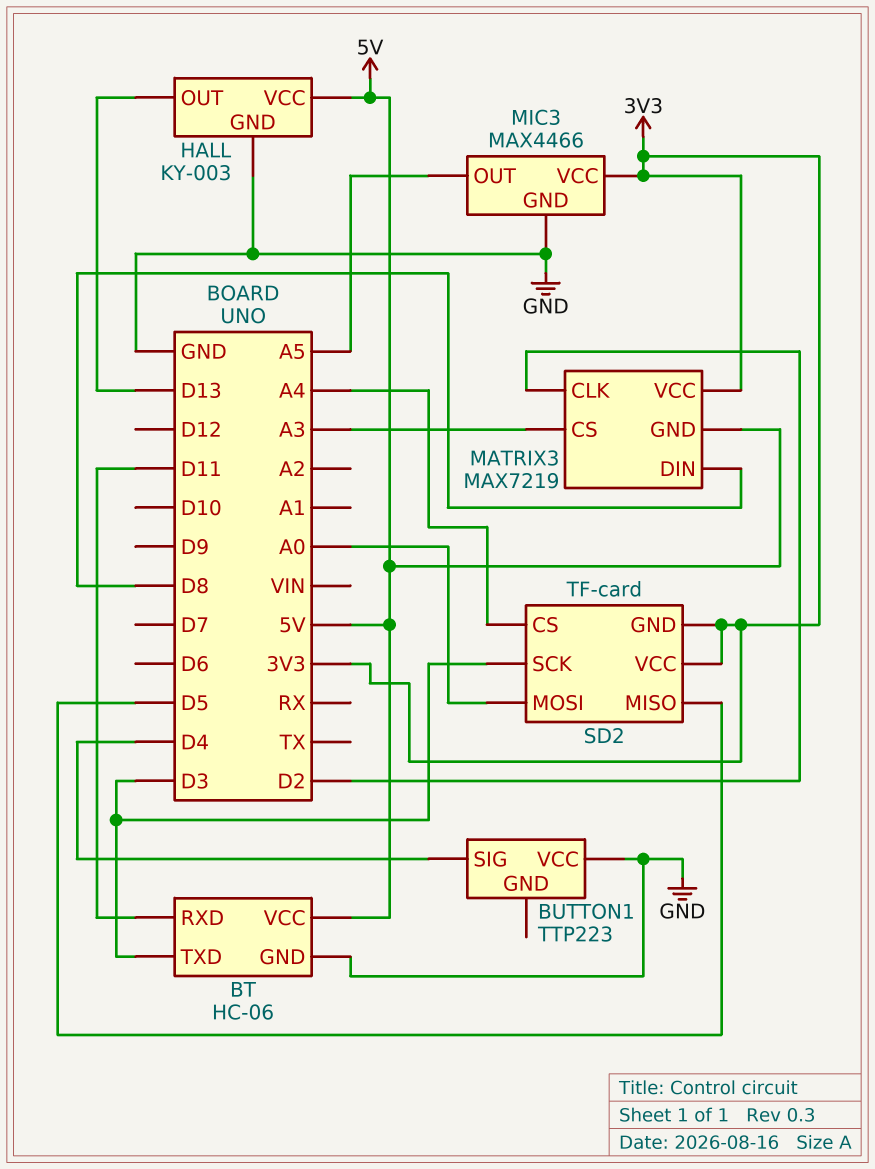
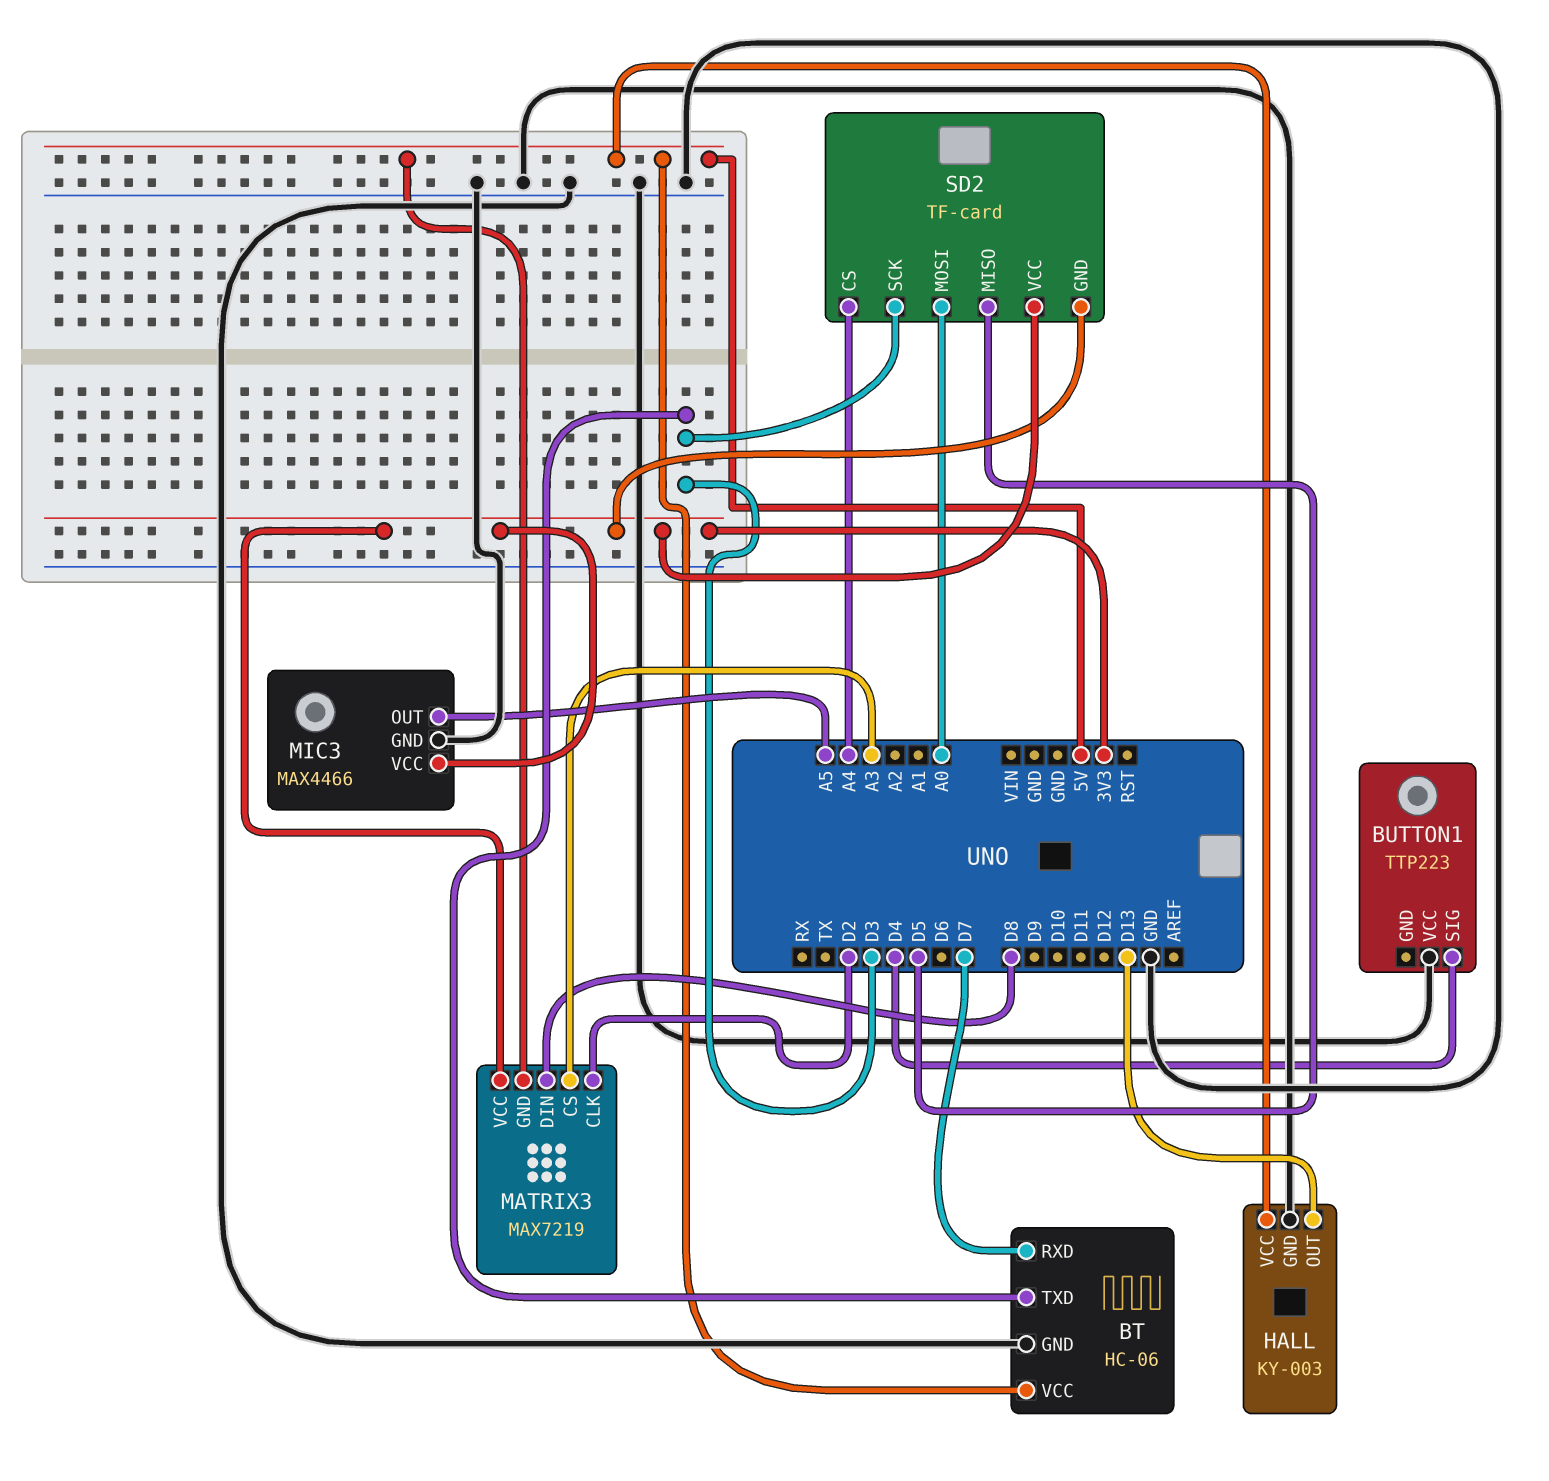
BT pin RXD: D11 -> D7

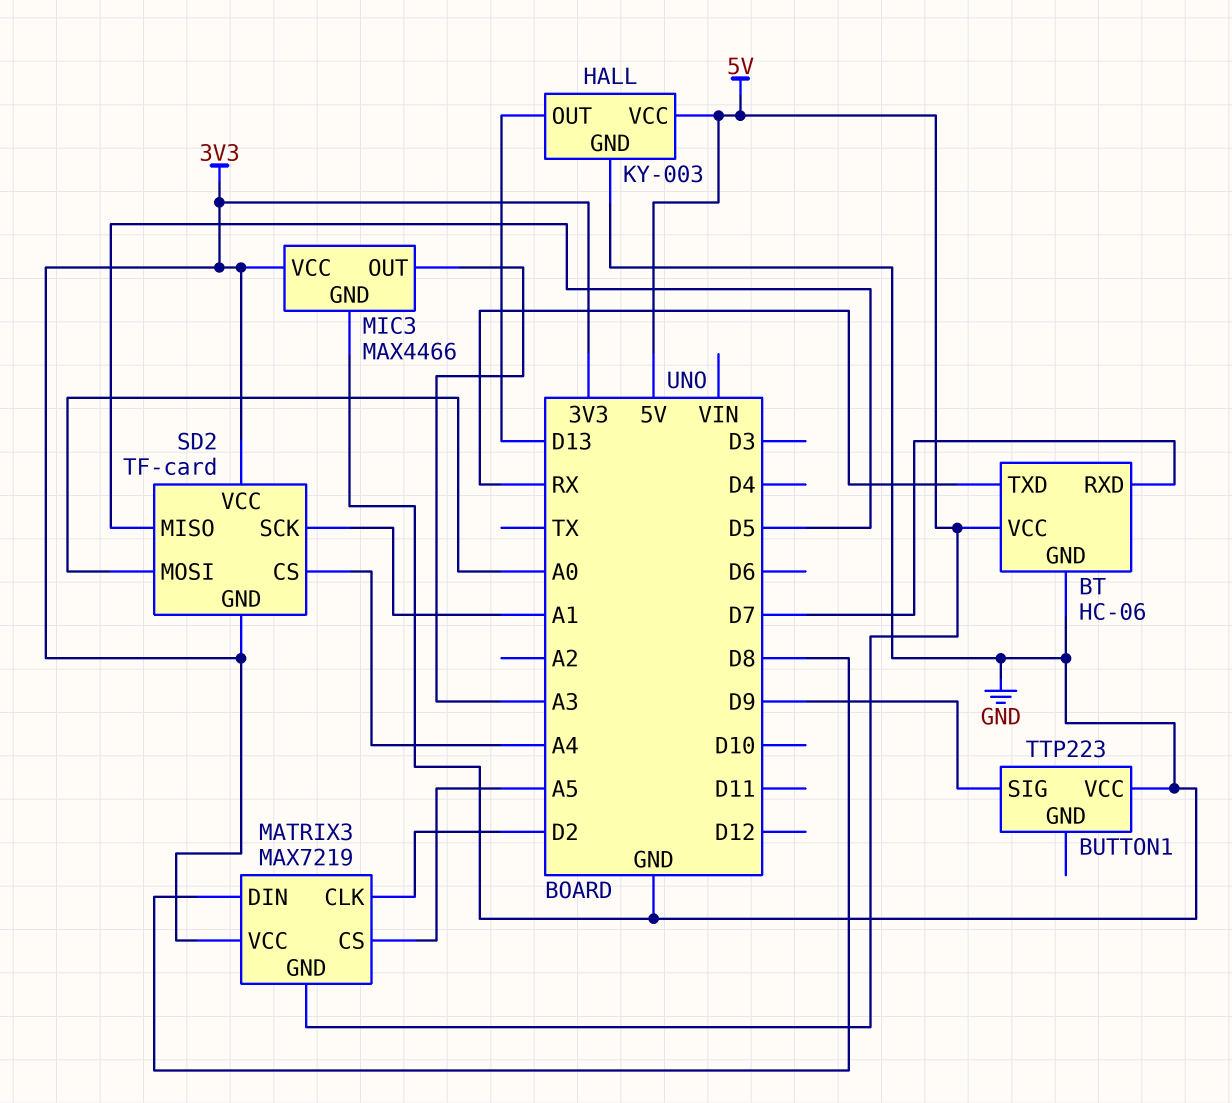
BT pin TXD: D3 -> RX
BUTTON1 pin SIG: D4 -> D9
MATRIX3 pin CS: A3 -> A5
MIC3 pin OUT: A5 -> A3
SD2 pin SCK: D3 -> A1

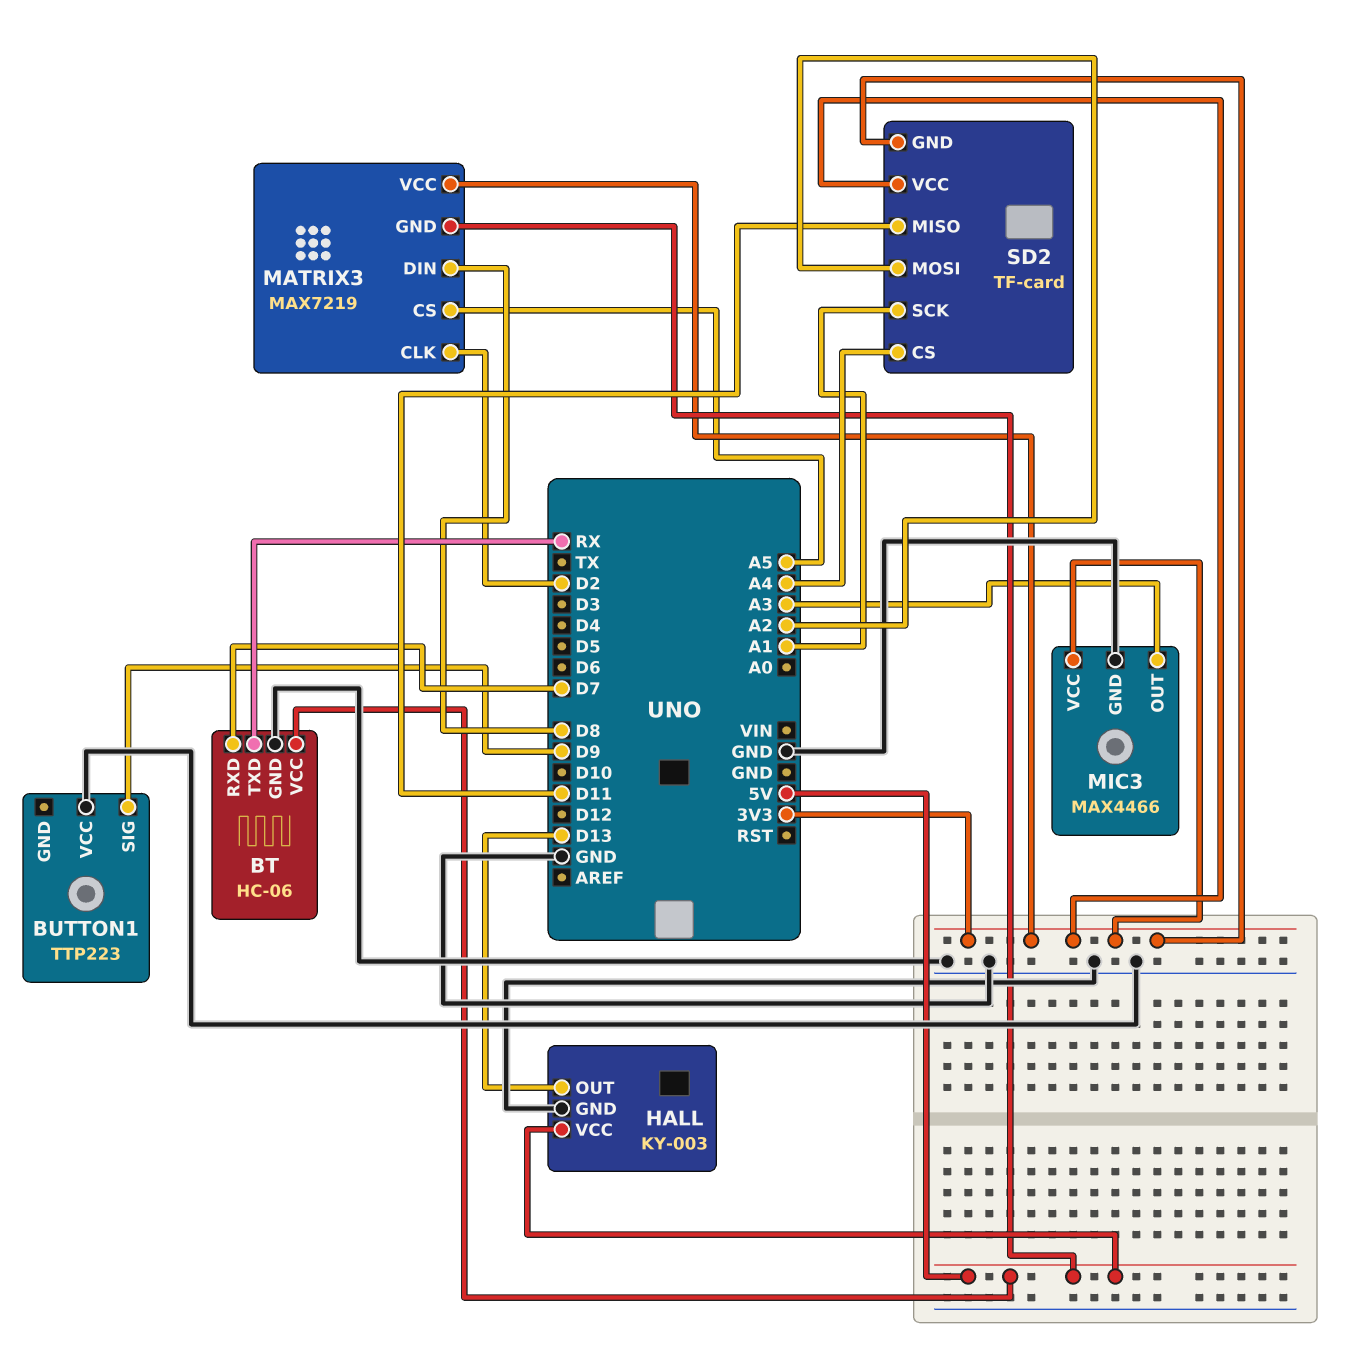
SD2 pin MISO: D5 -> D11
SD2 pin MOSI: A0 -> A2

